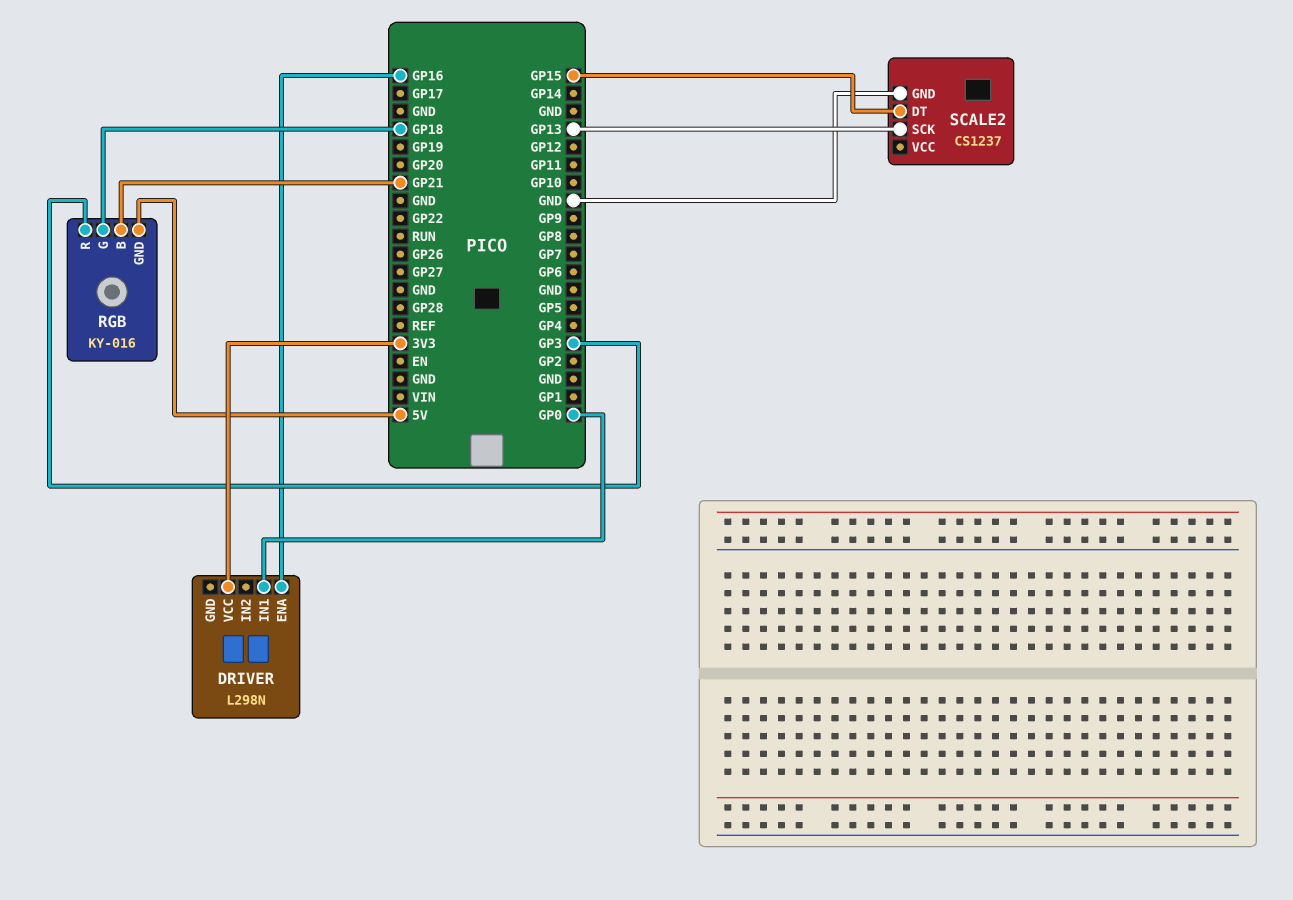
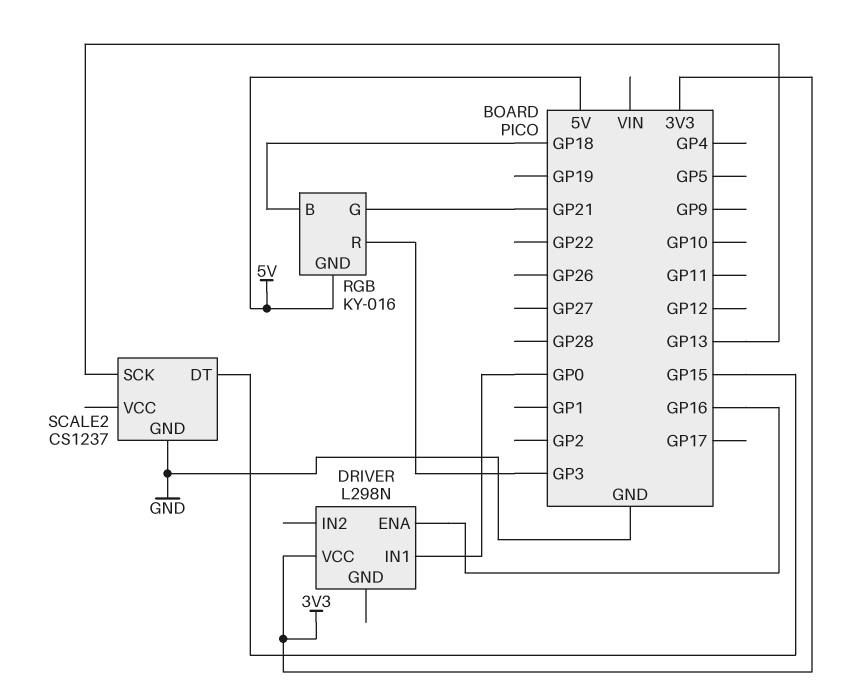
RGB pin B: GP21 -> GP18
RGB pin G: GP18 -> GP21

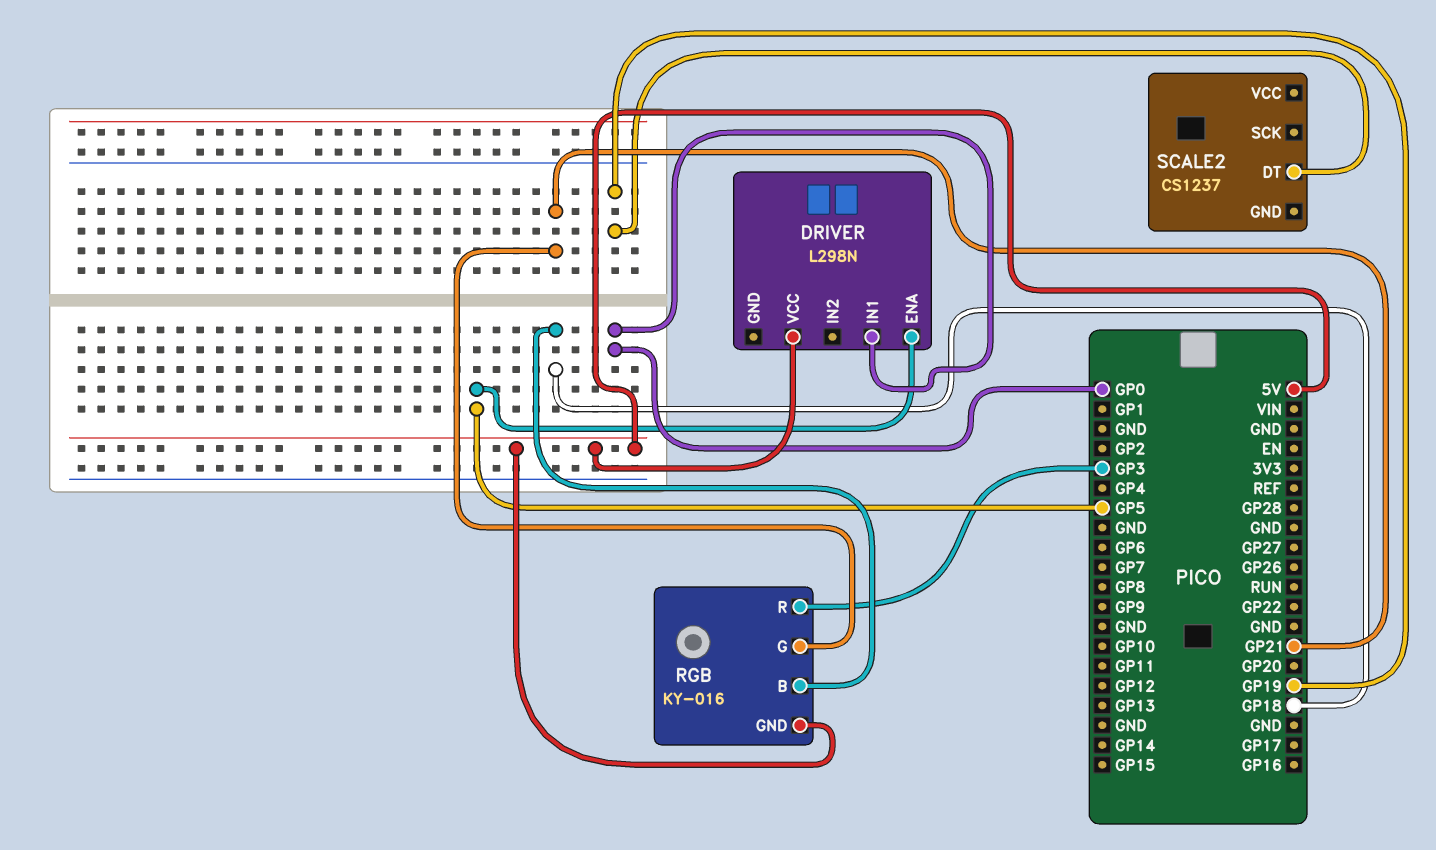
DRIVER pin ENA: GP16 -> GP5
DRIVER pin VCC: 3V3 -> 5V
SCALE2 pin DT: GP15 -> GP19
SCALE2 pin GND: GND -> none
SCALE2 pin SCK: GP13 -> none

